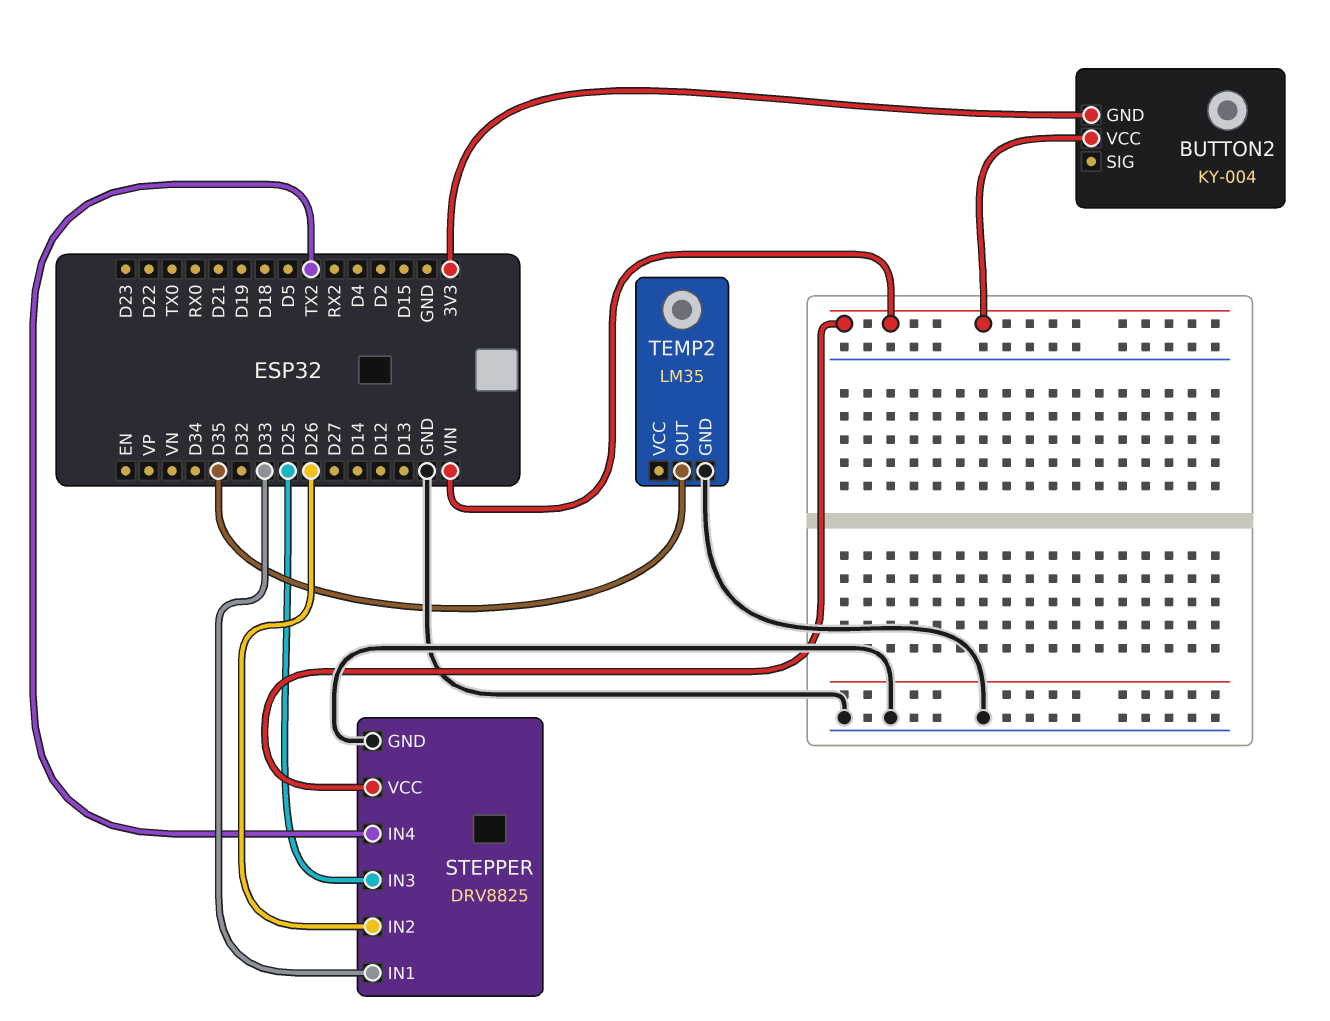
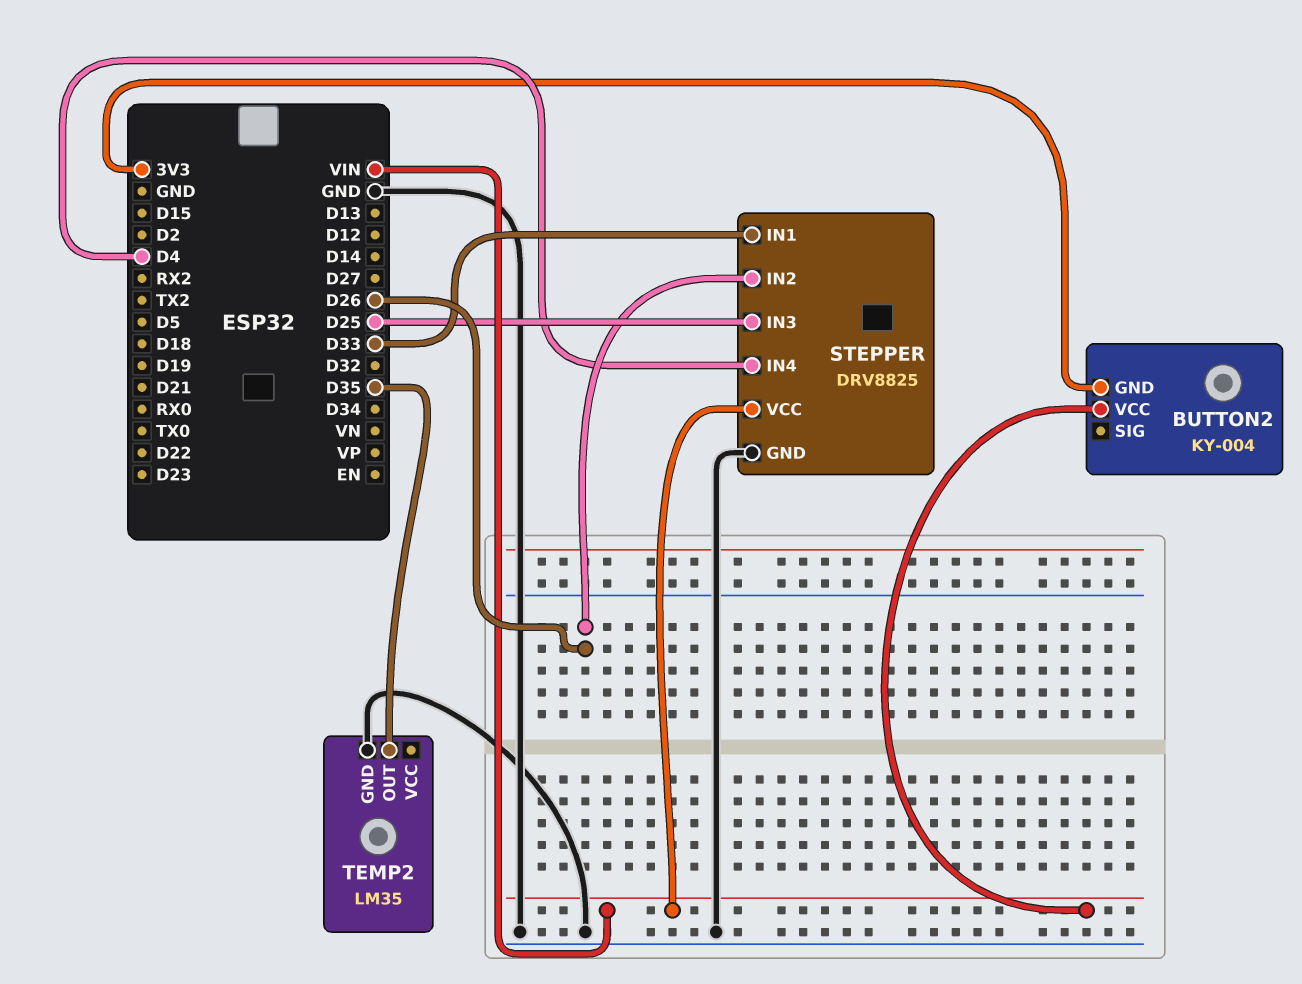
STEPPER pin IN4: TX2 -> D4

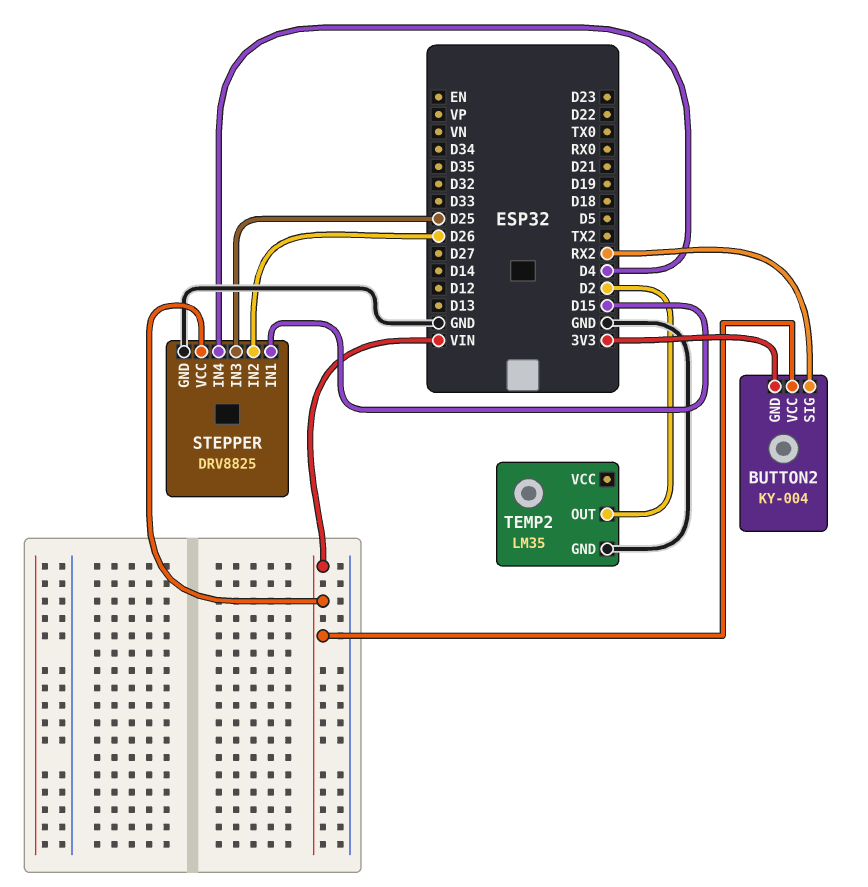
BUTTON2 pin SIG: none -> RX2
STEPPER pin IN1: D33 -> D15
TEMP2 pin OUT: D35 -> D2

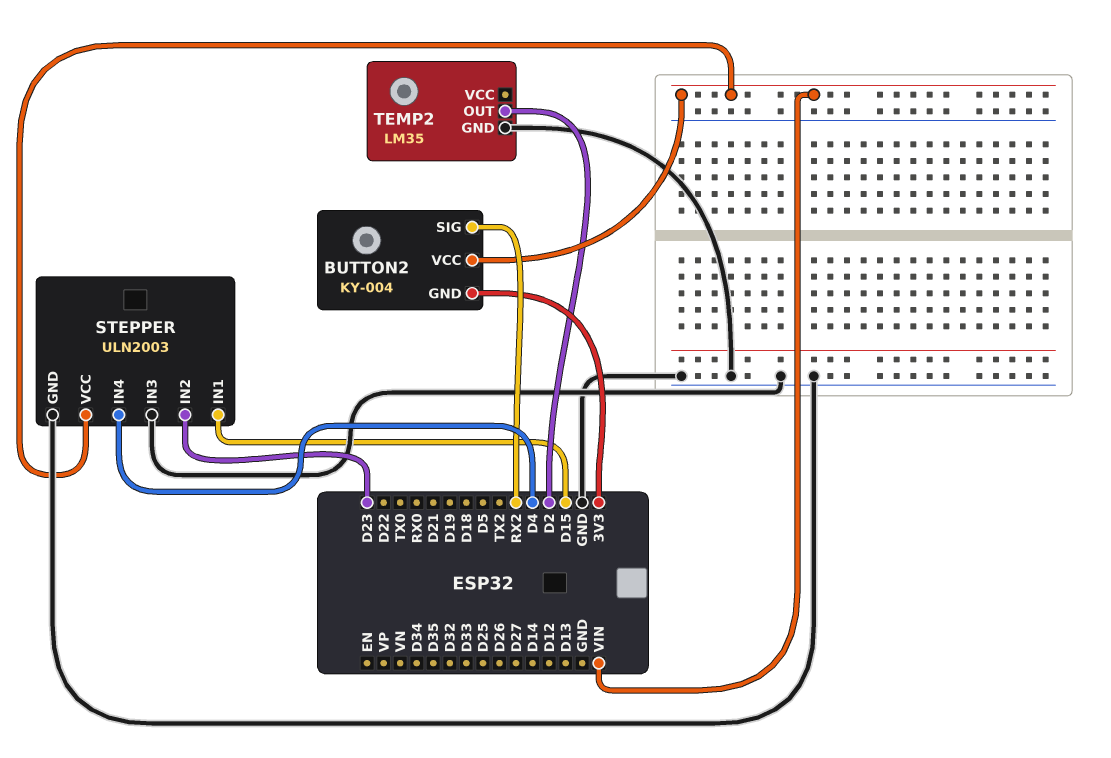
STEPPER: DRV8825 -> ULN2003
STEPPER pin IN2: D26 -> D23
STEPPER pin IN3: D25 -> GND

